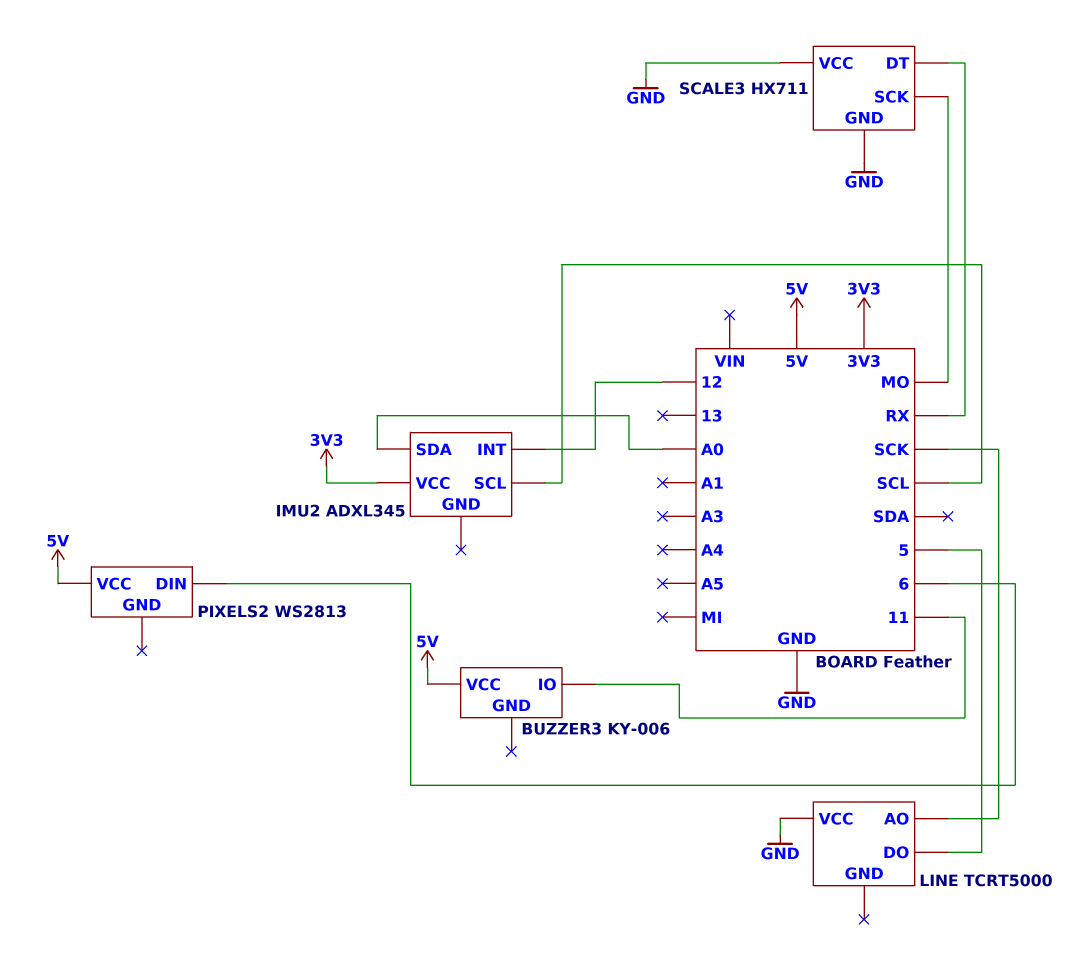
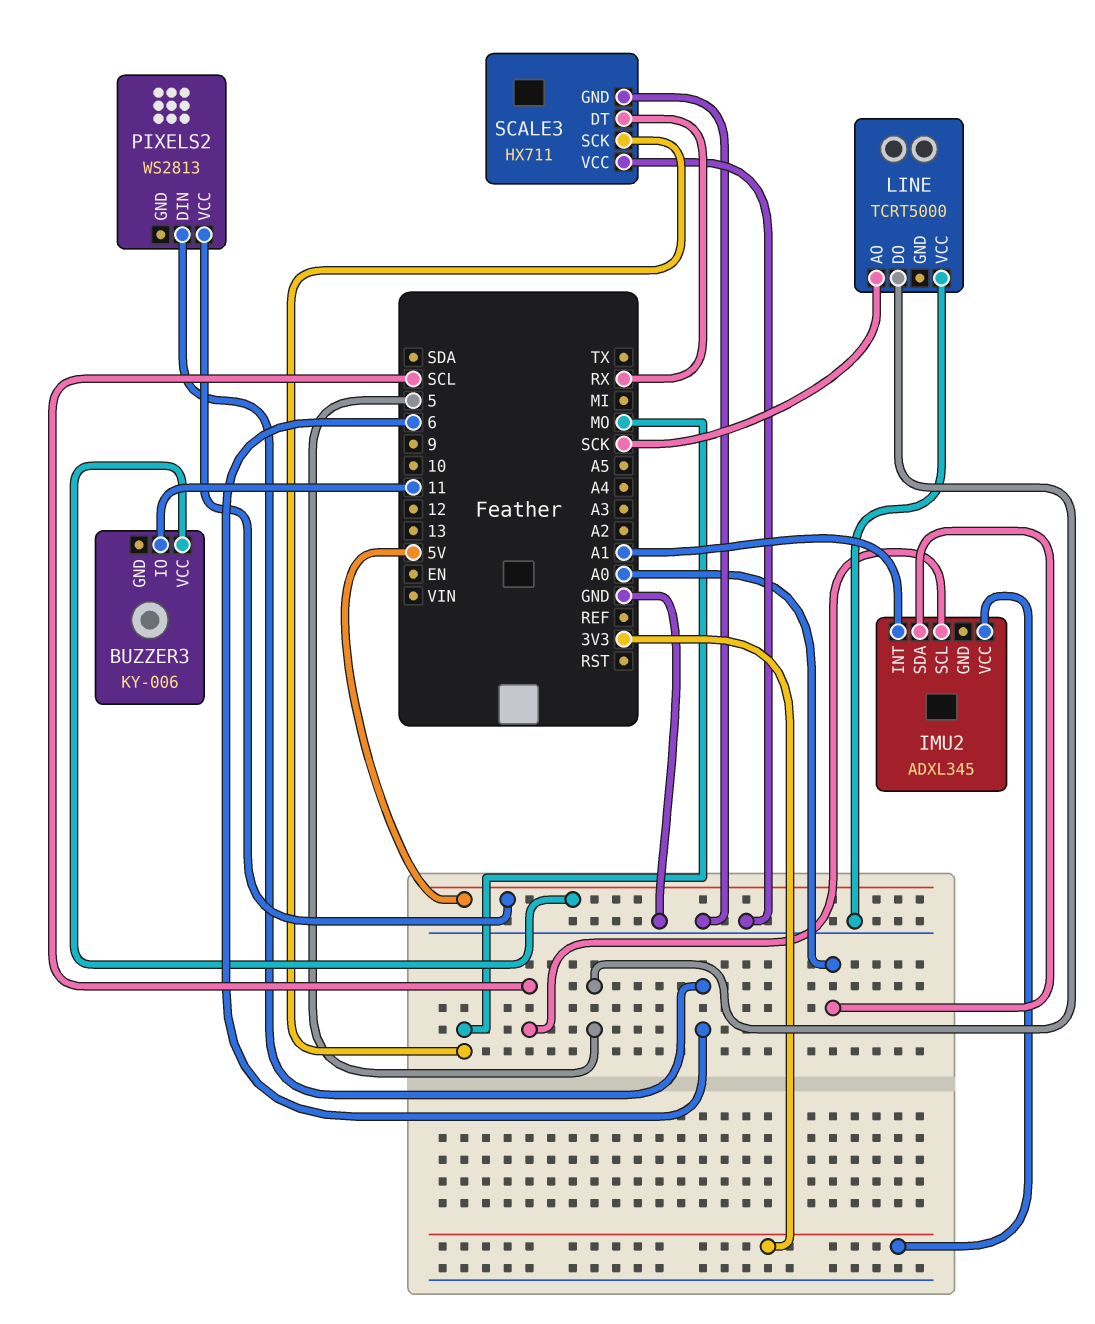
IMU2 pin INT: 12 -> A1

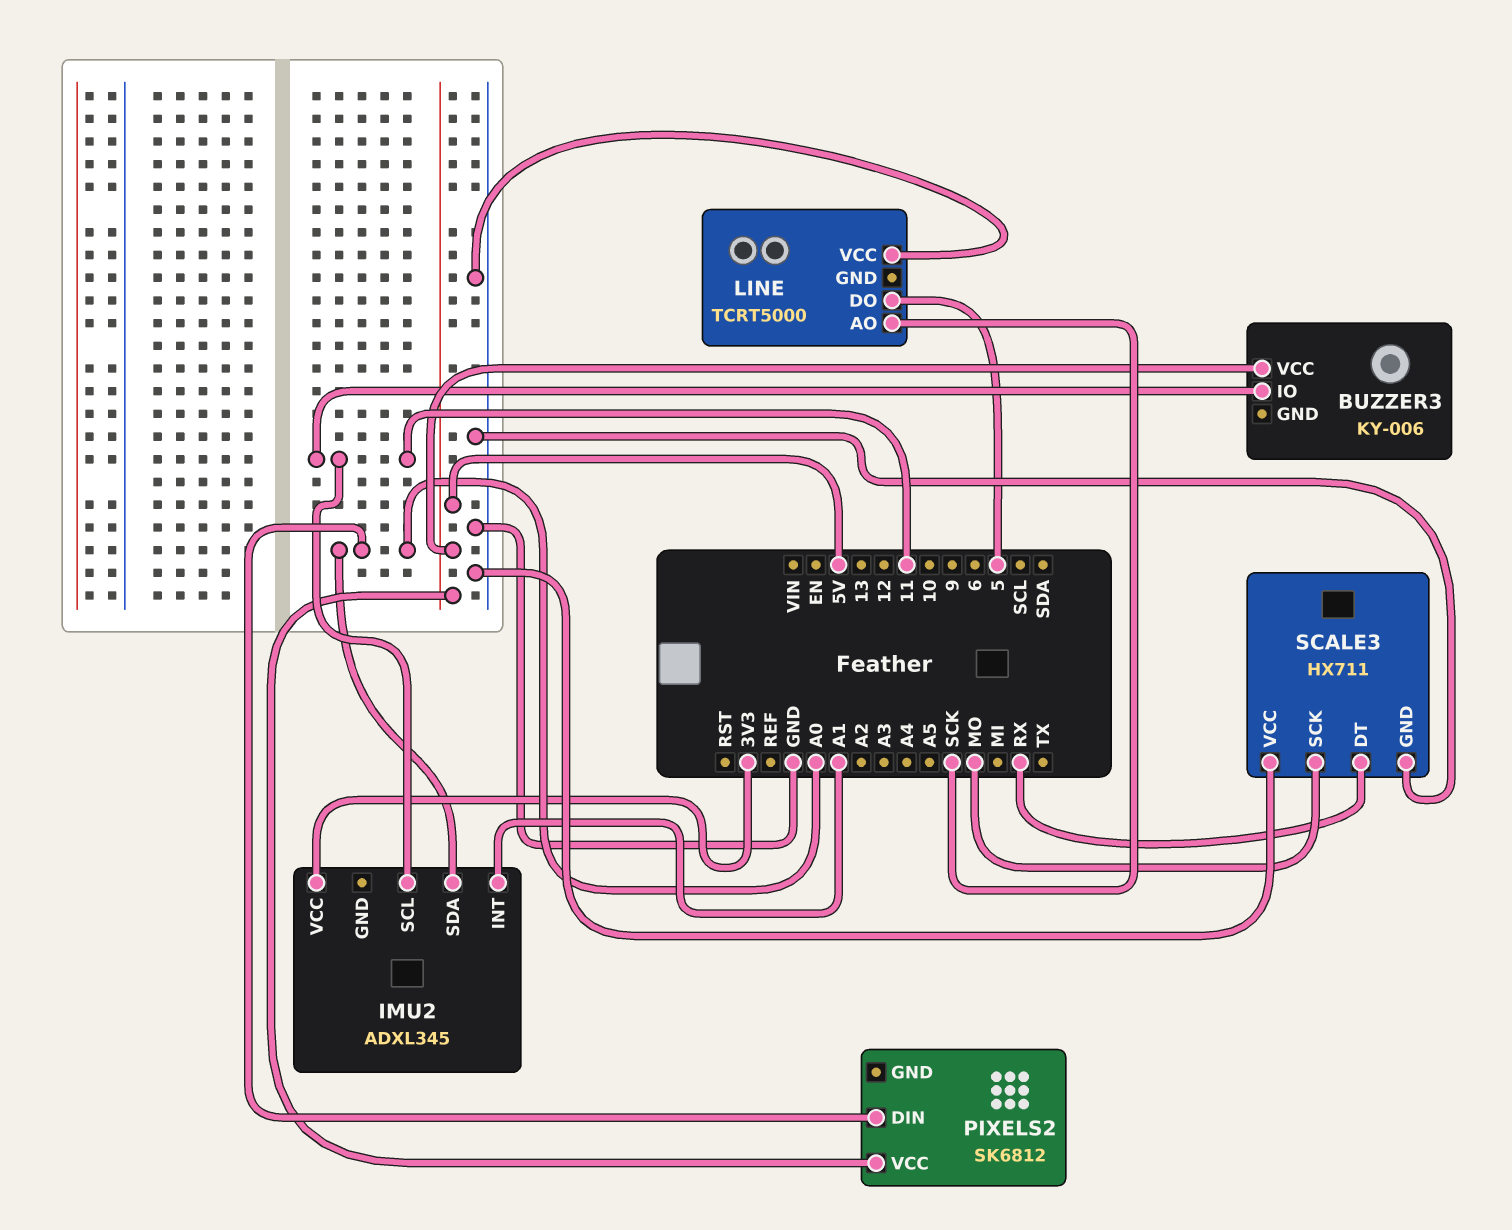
IMU2 pin SCL: SCL -> 11
PIXELS2: WS2813 -> SK6812
PIXELS2 pin DIN: 6 -> A0

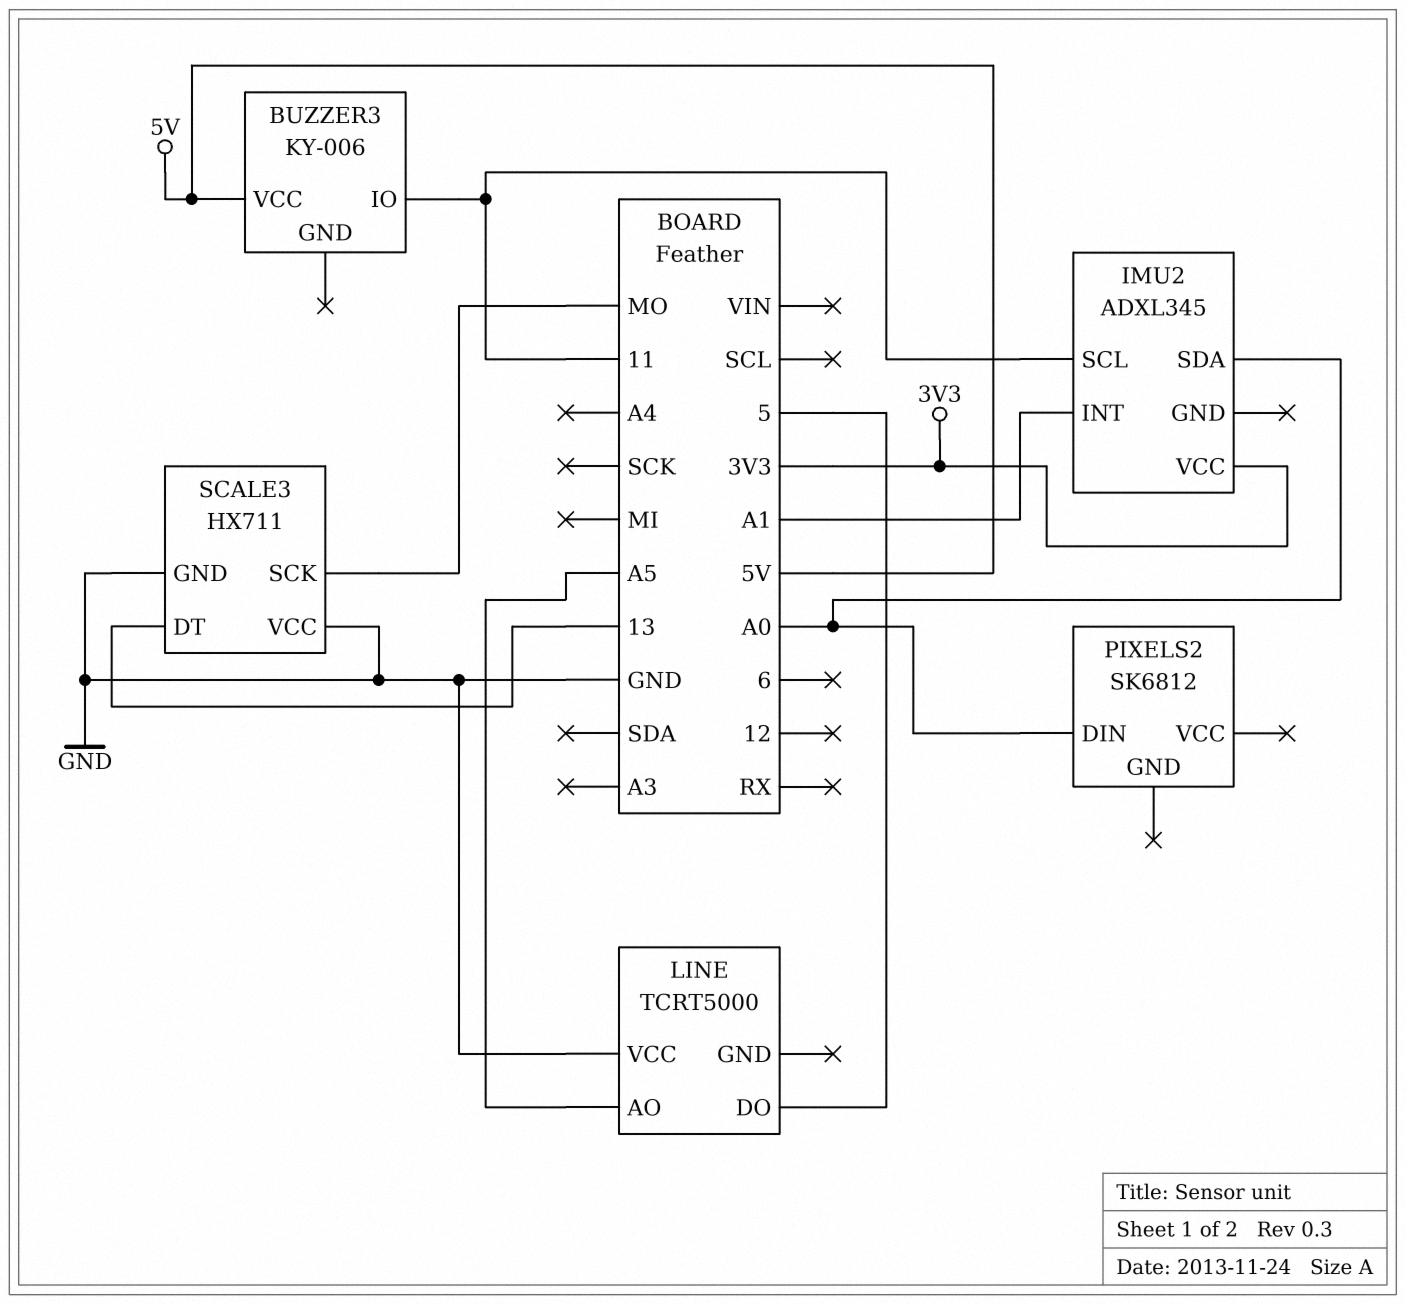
LINE pin AO: SCK -> A5
PIXELS2 pin VCC: 5V -> none
SCALE3 pin DT: RX -> 13

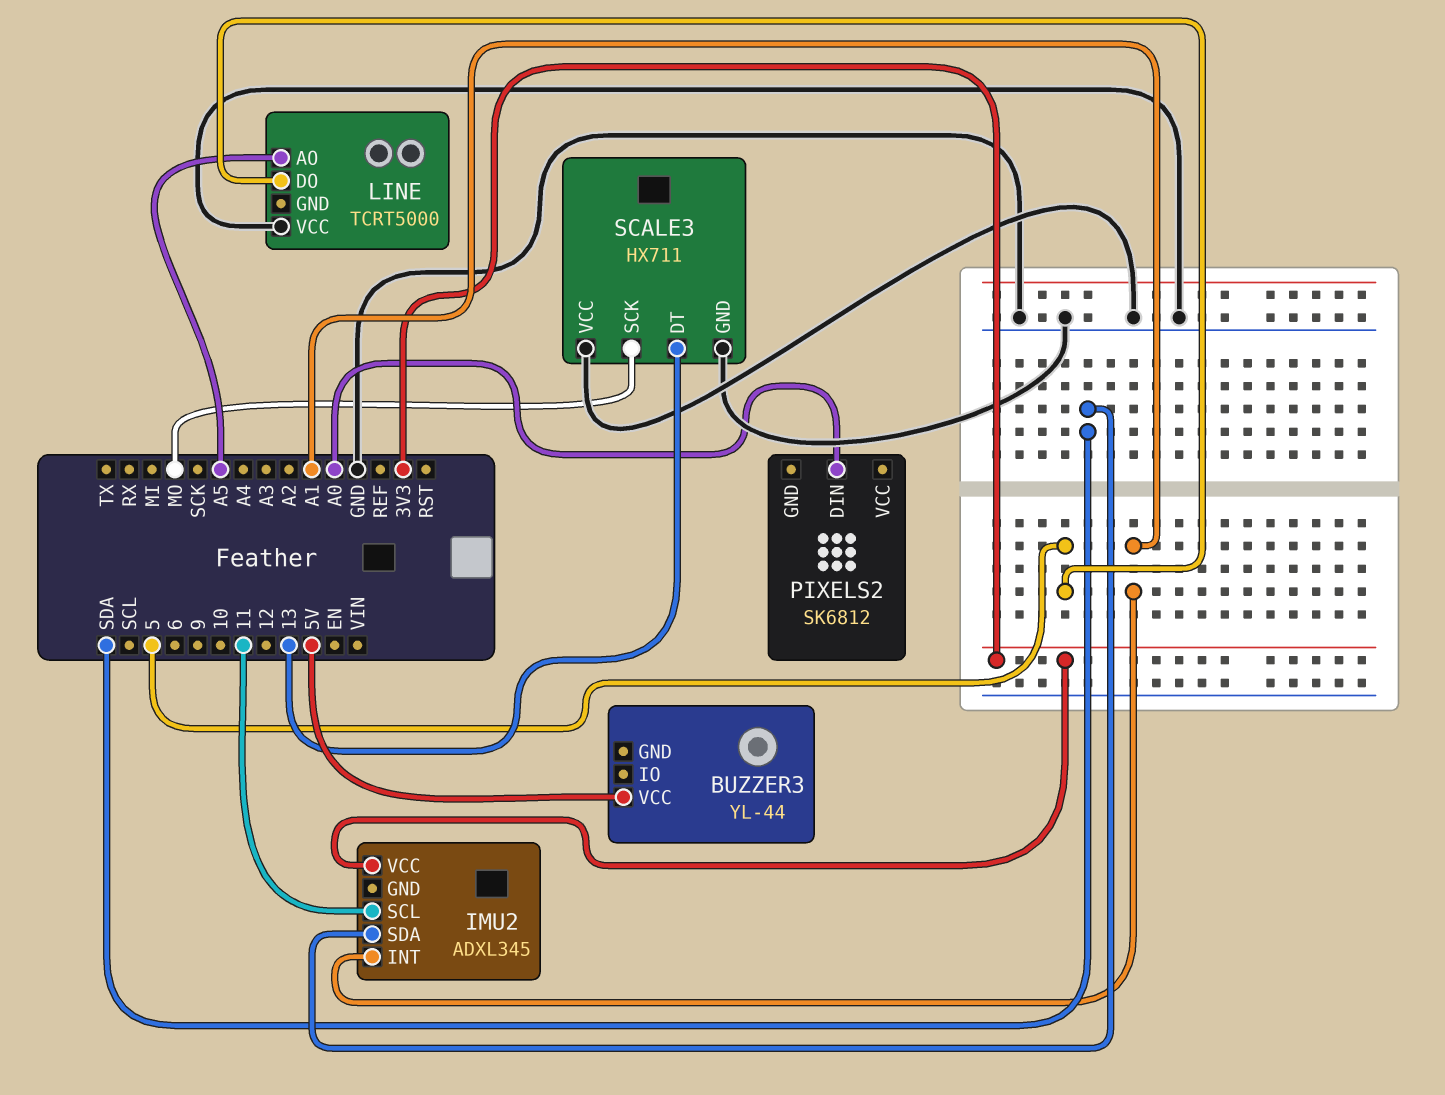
BUZZER3: KY-006 -> YL-44
BUZZER3 pin IO: 11 -> none
IMU2 pin SDA: A0 -> SDA

